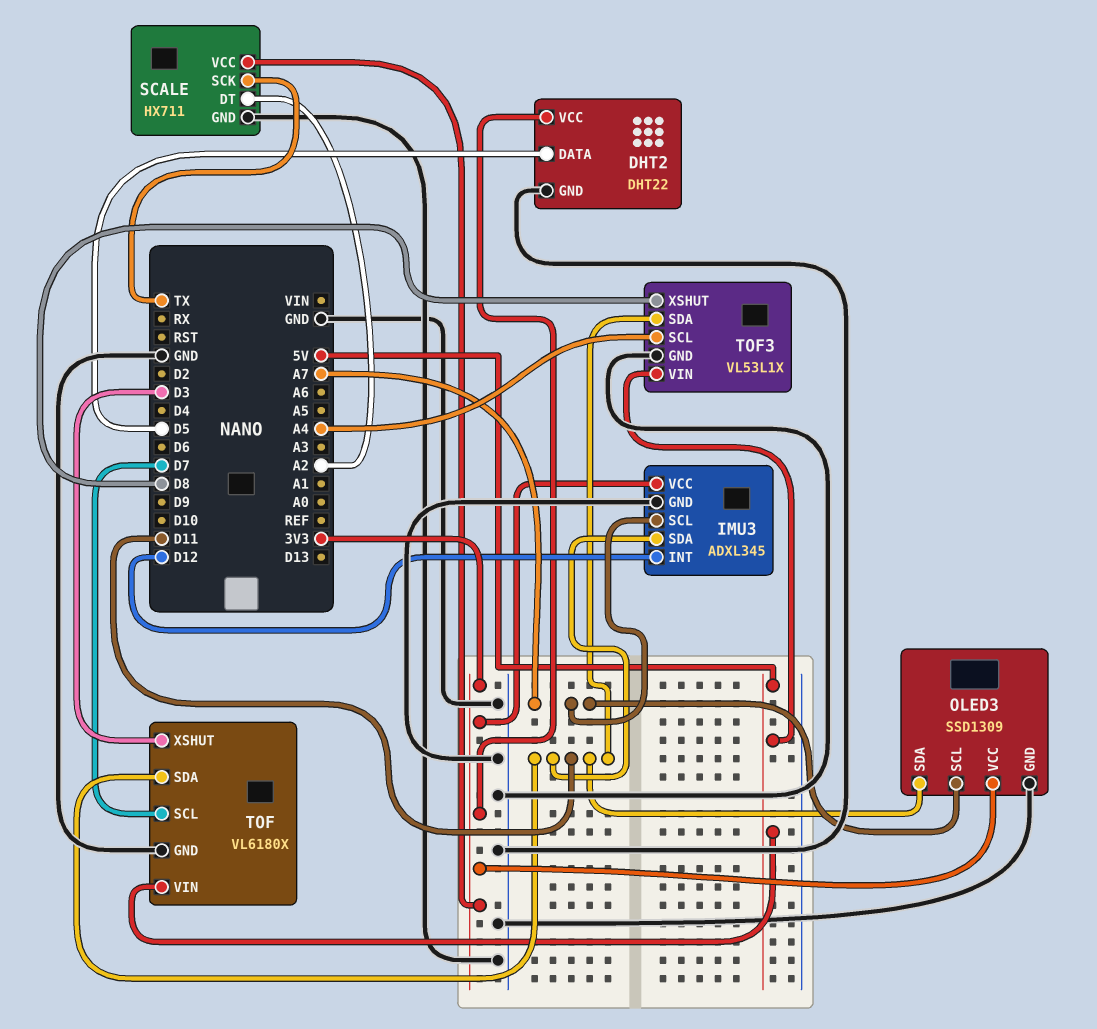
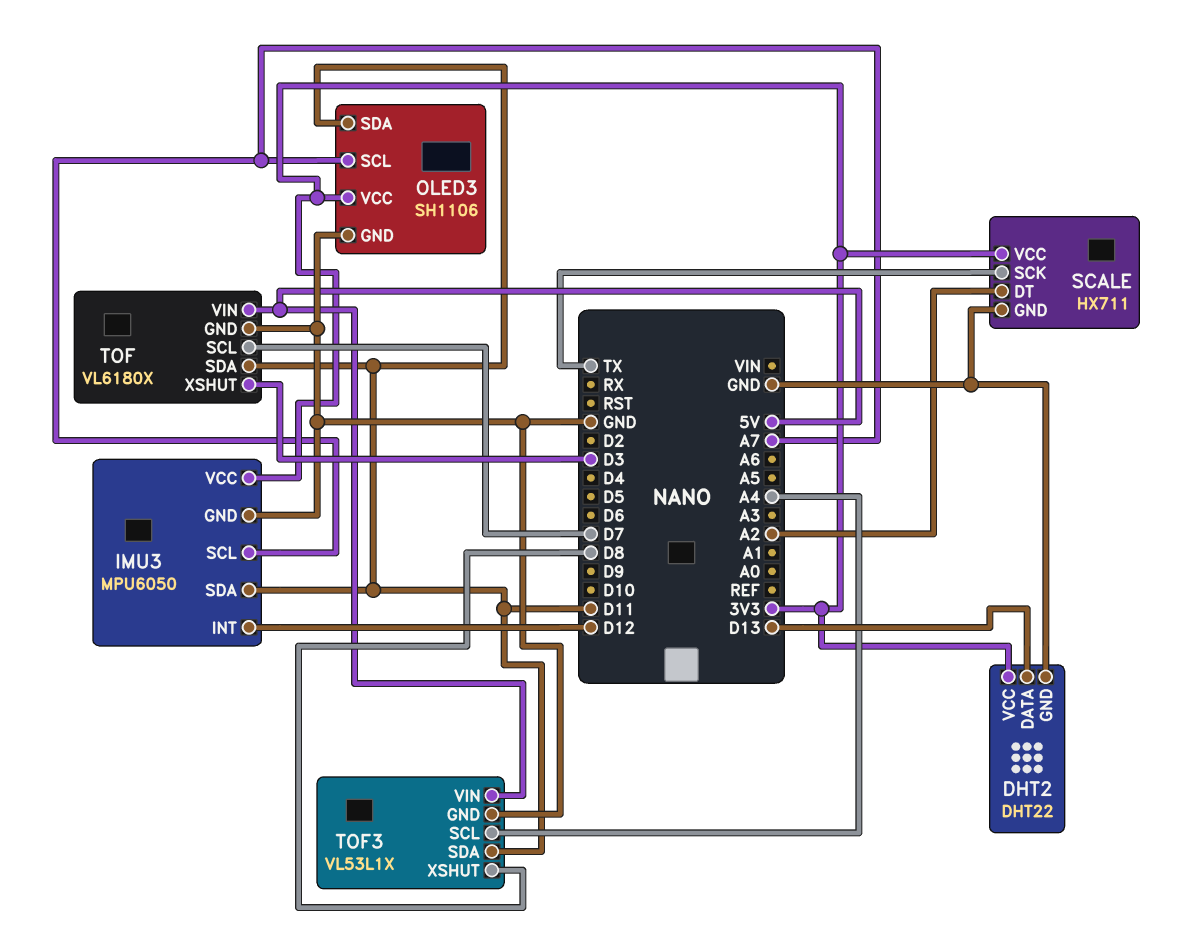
DHT2 pin DATA: D5 -> D13
IMU3: ADXL345 -> MPU6050
OLED3: SSD1309 -> SH1106

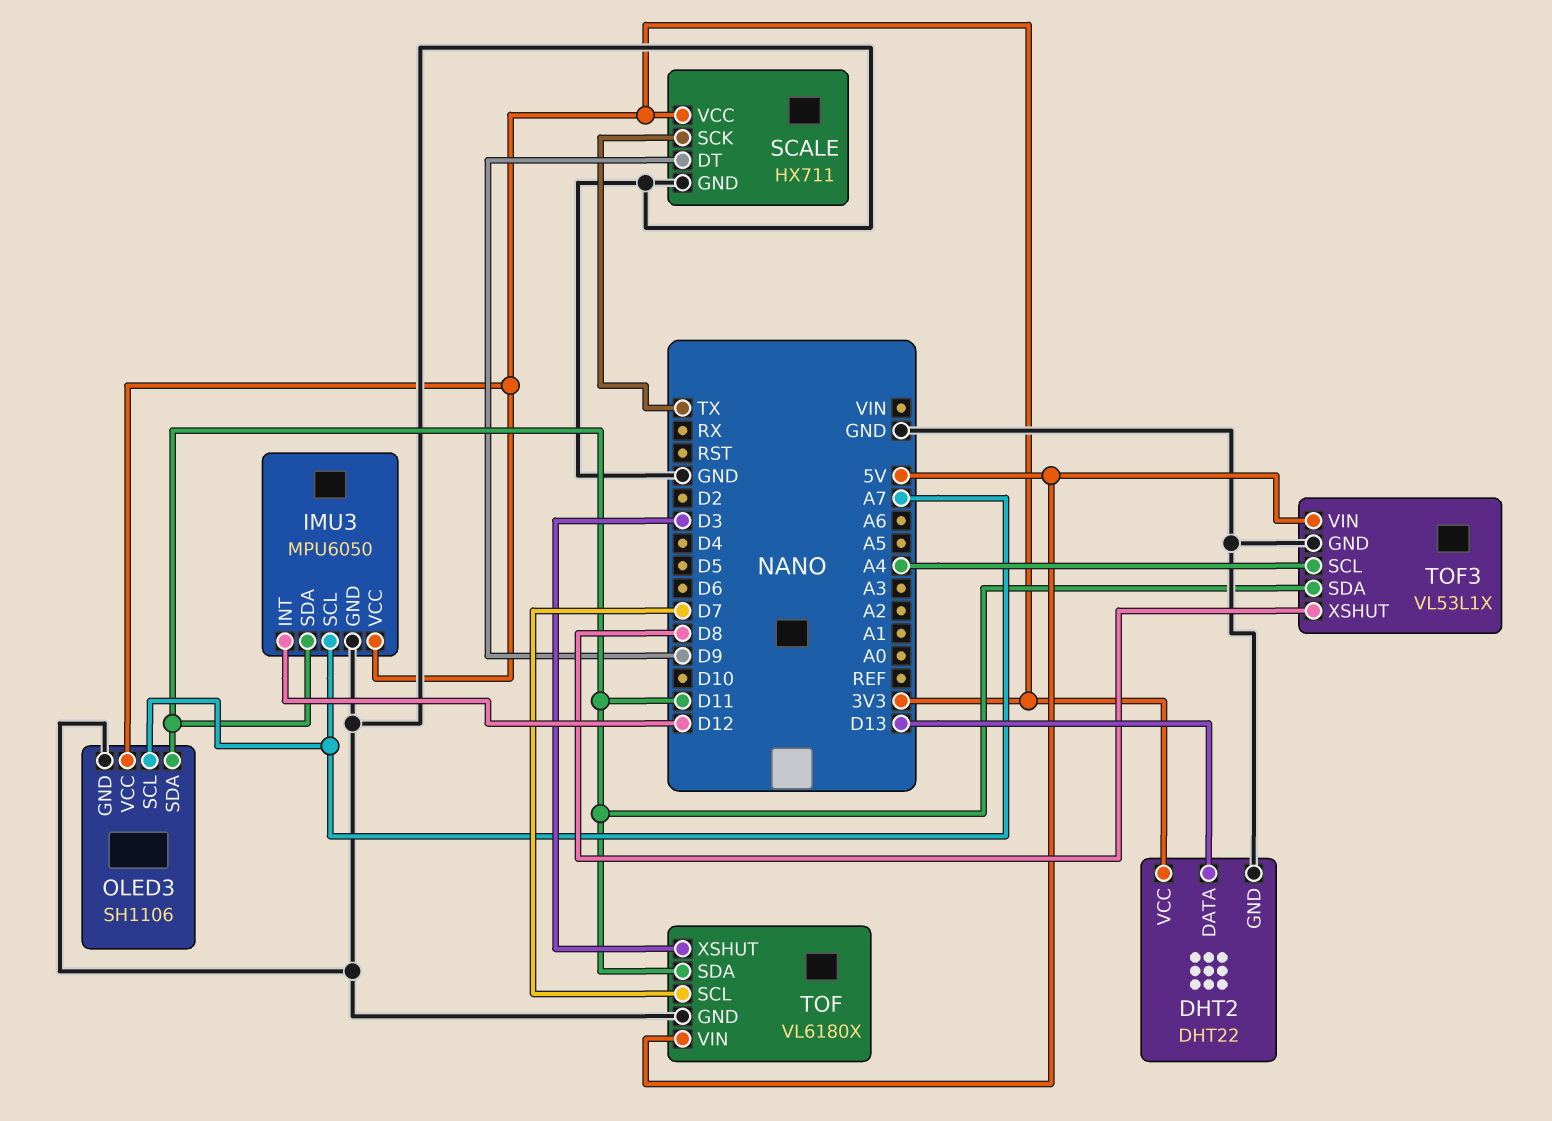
SCALE pin DT: A2 -> D9

